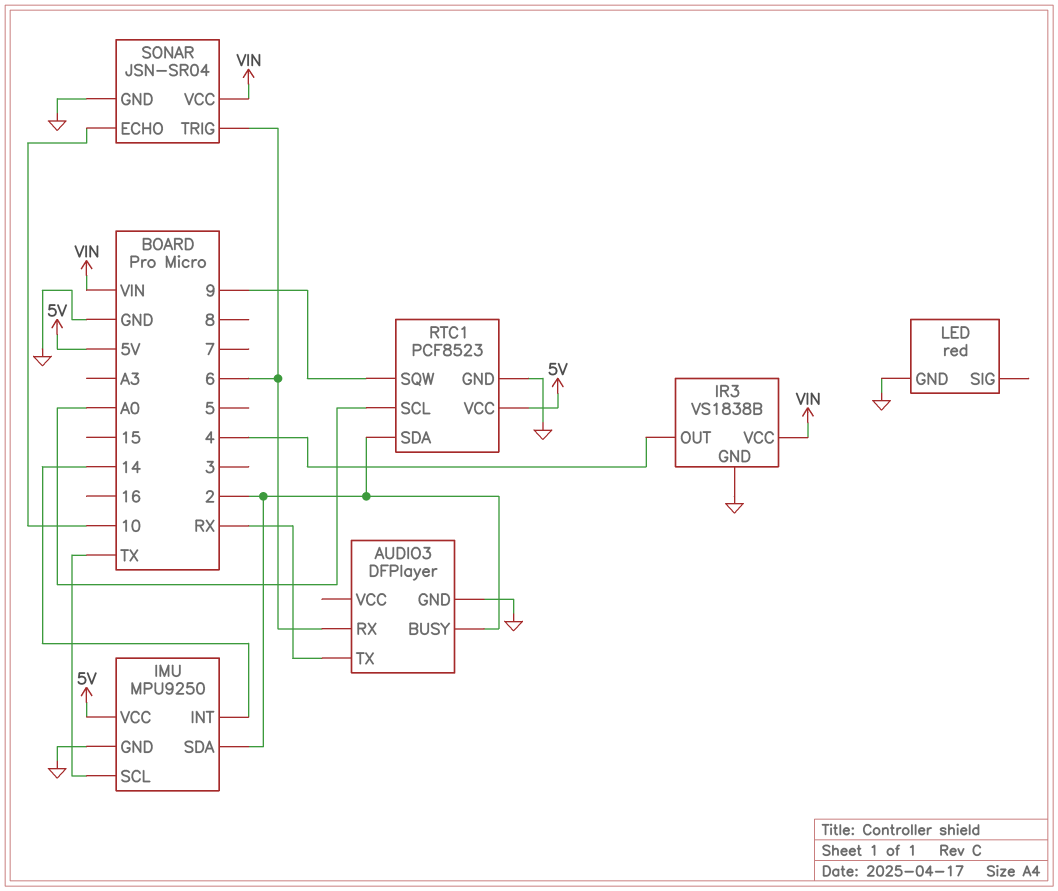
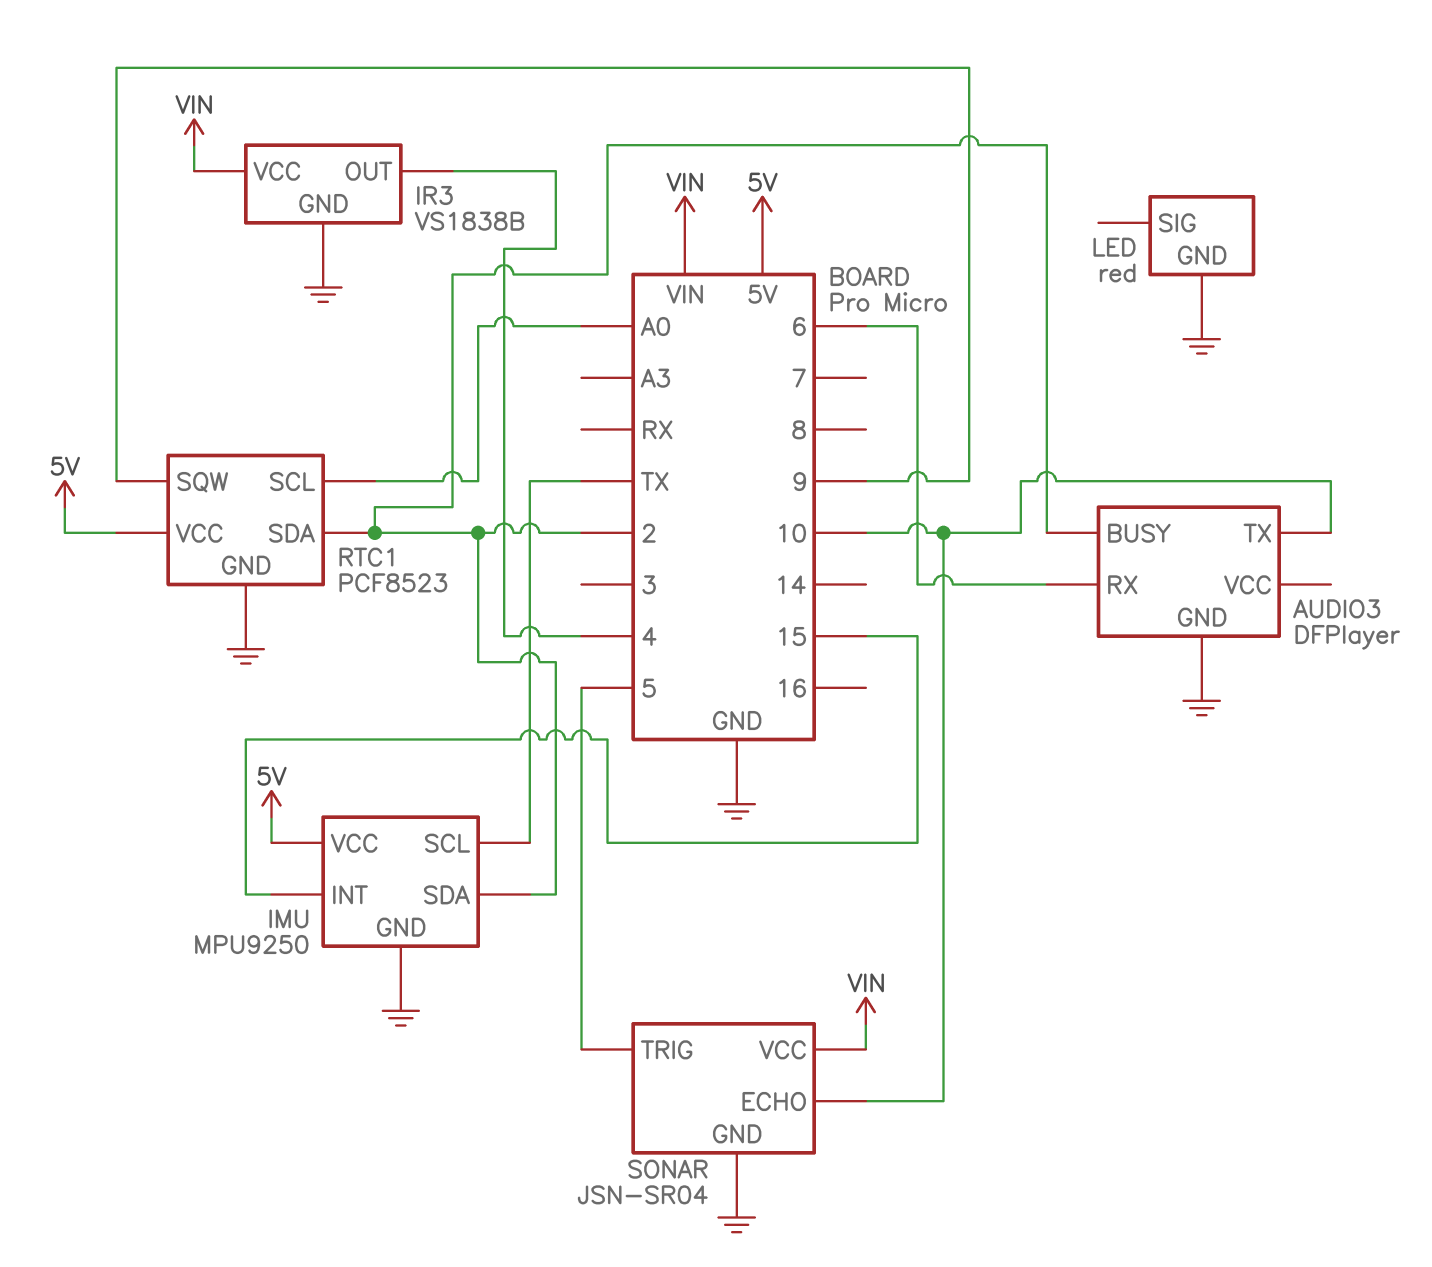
AUDIO3 pin TX: RX -> 10
IMU pin INT: 14 -> 15
SONAR pin TRIG: 6 -> 5

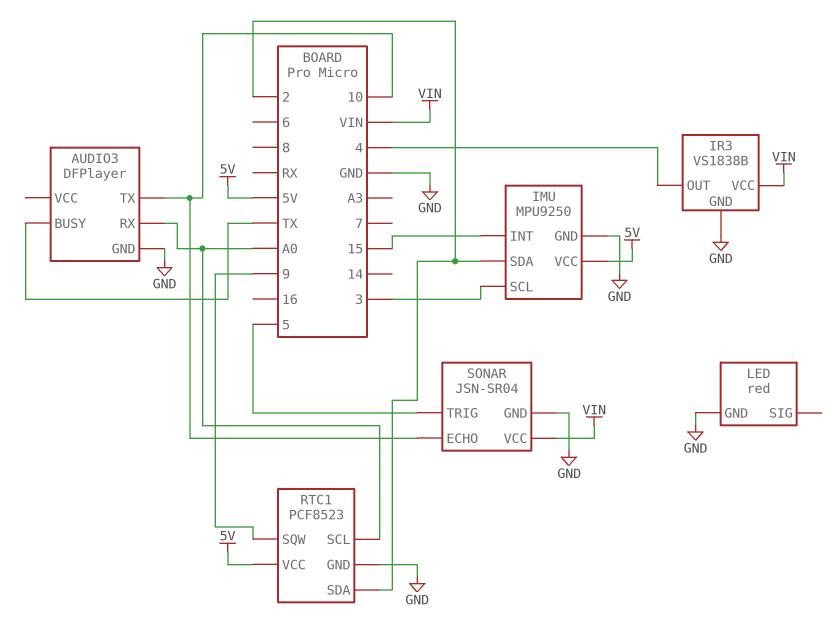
AUDIO3 pin BUSY: 2 -> TX
AUDIO3 pin RX: 6 -> A0
IMU pin SCL: TX -> 3

